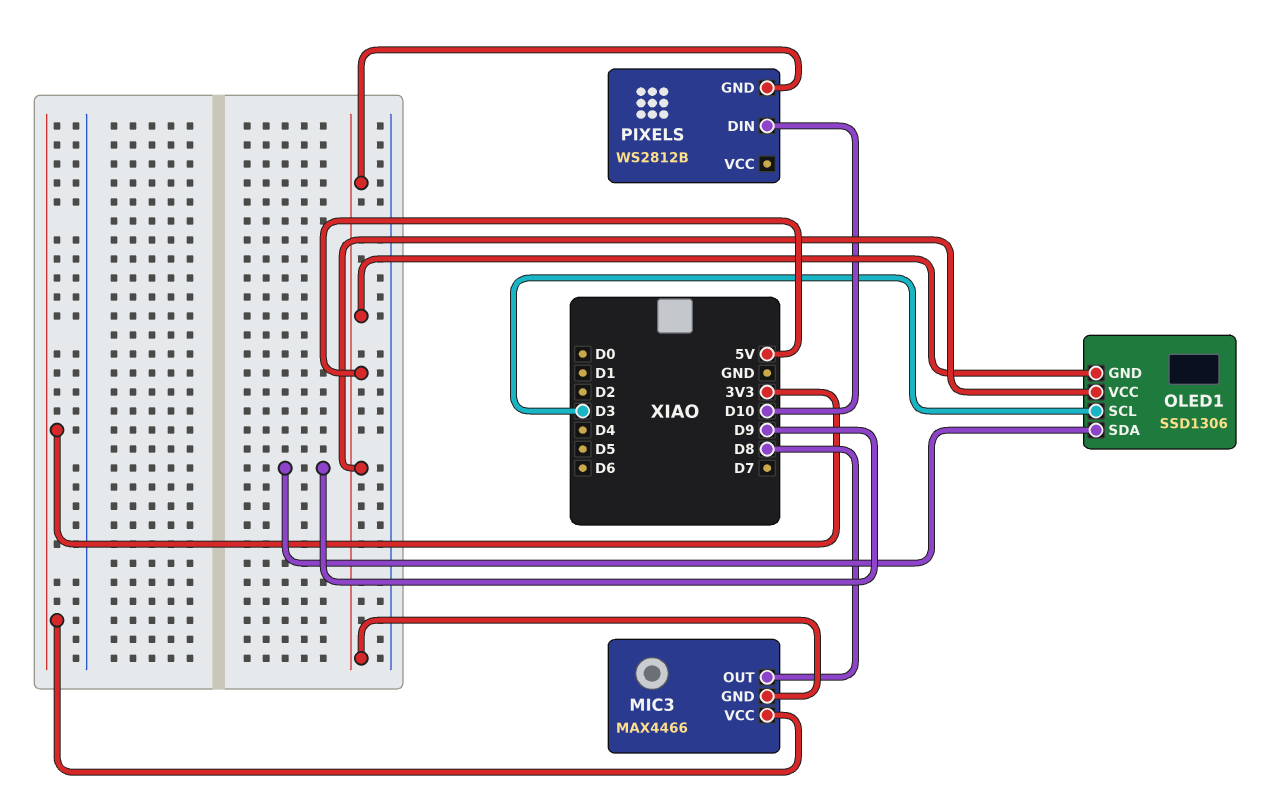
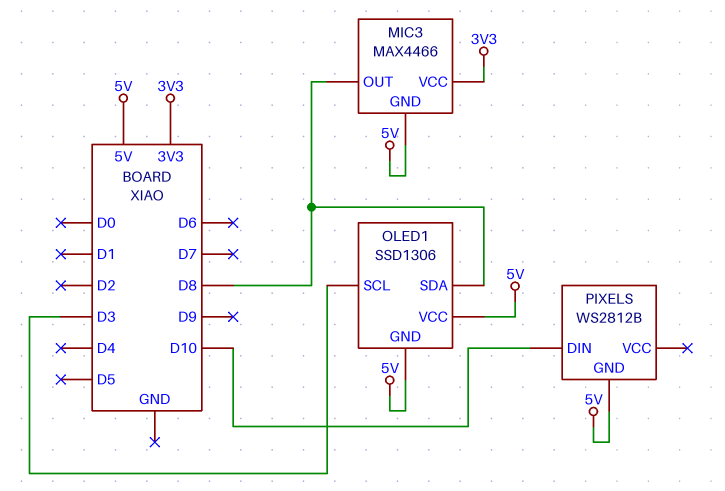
OLED1 pin SDA: D9 -> D8

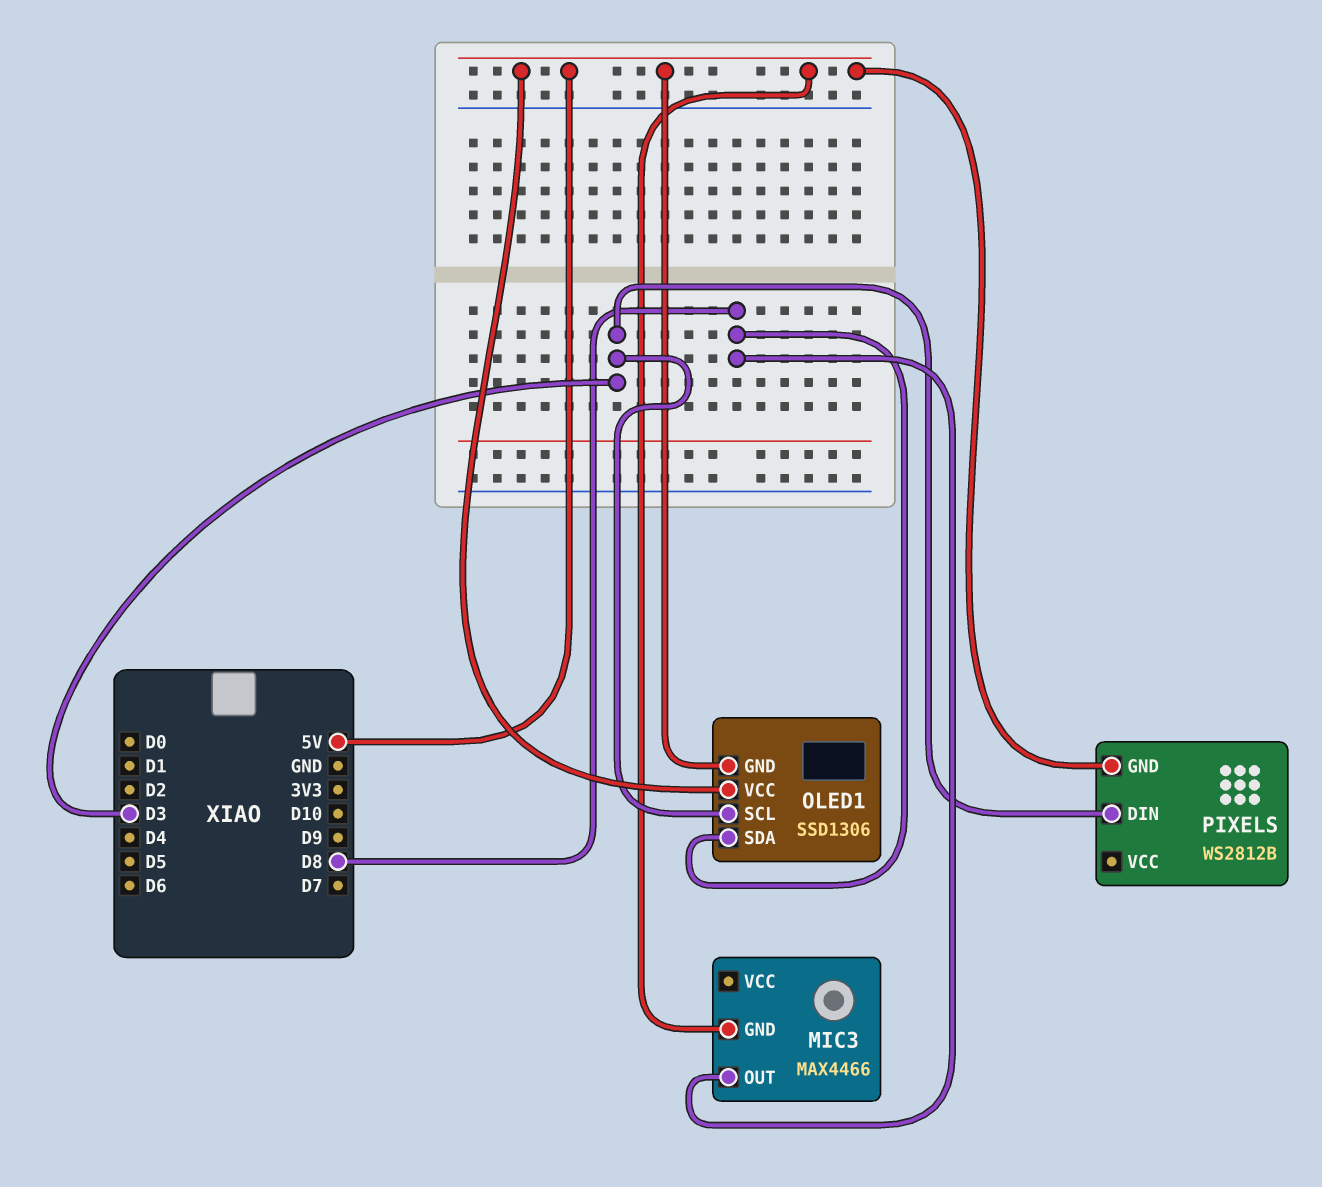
MIC3 pin VCC: 3V3 -> none
PIXELS pin DIN: D10 -> D3

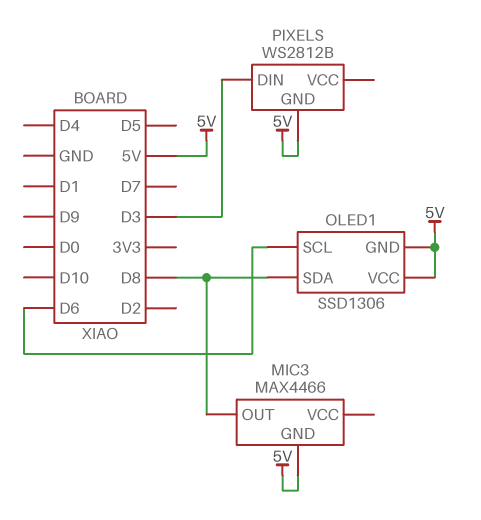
OLED1 pin SCL: D3 -> D6

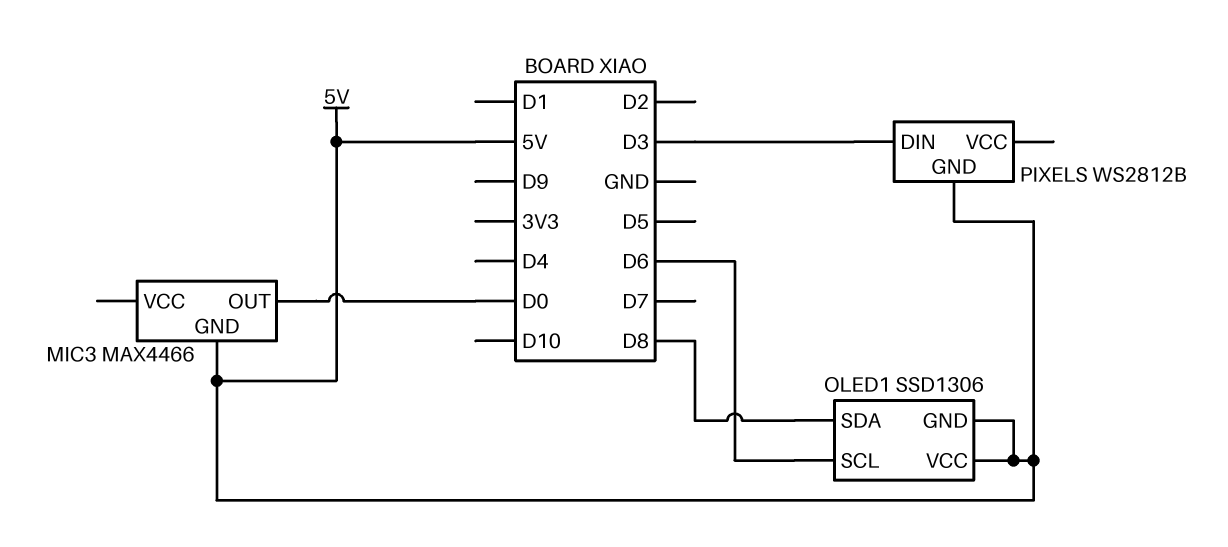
MIC3 pin OUT: D8 -> D0

